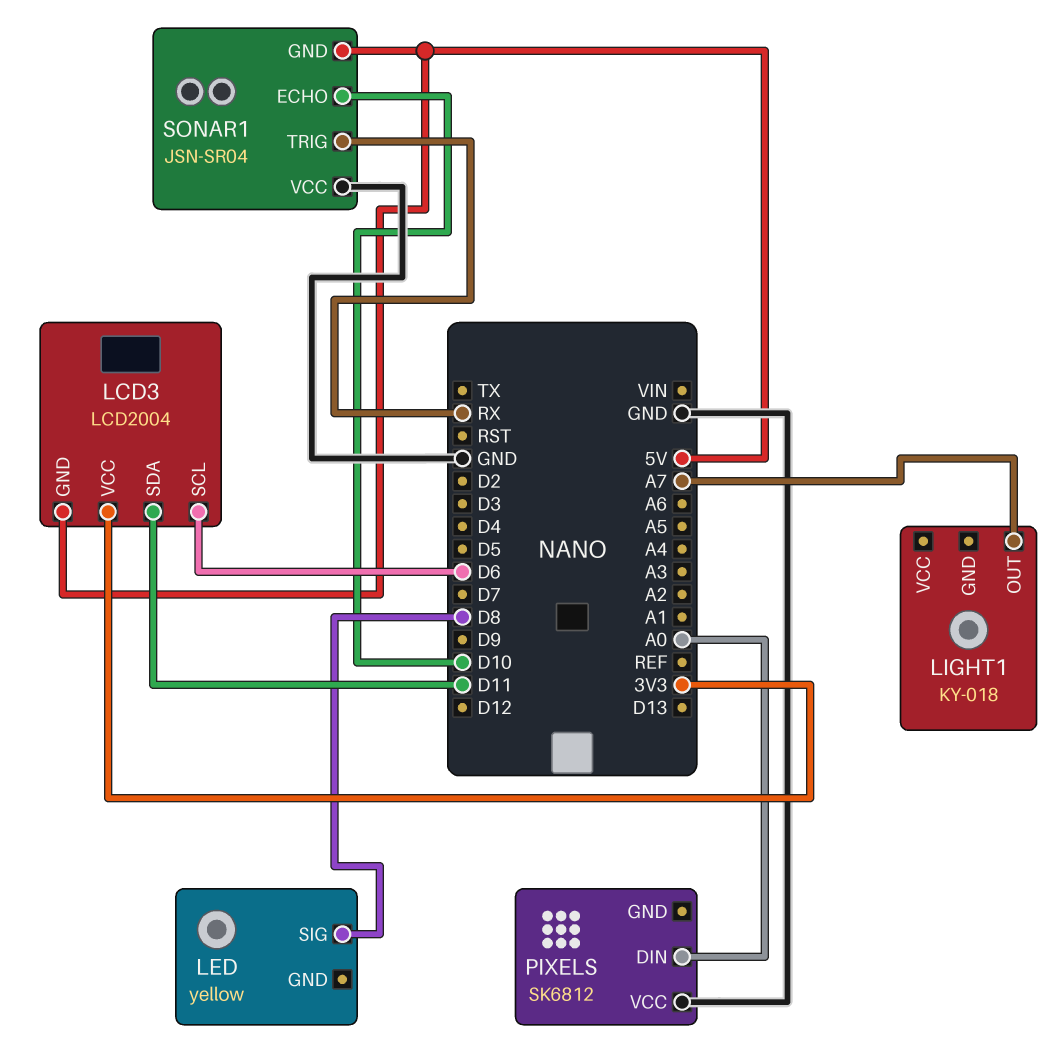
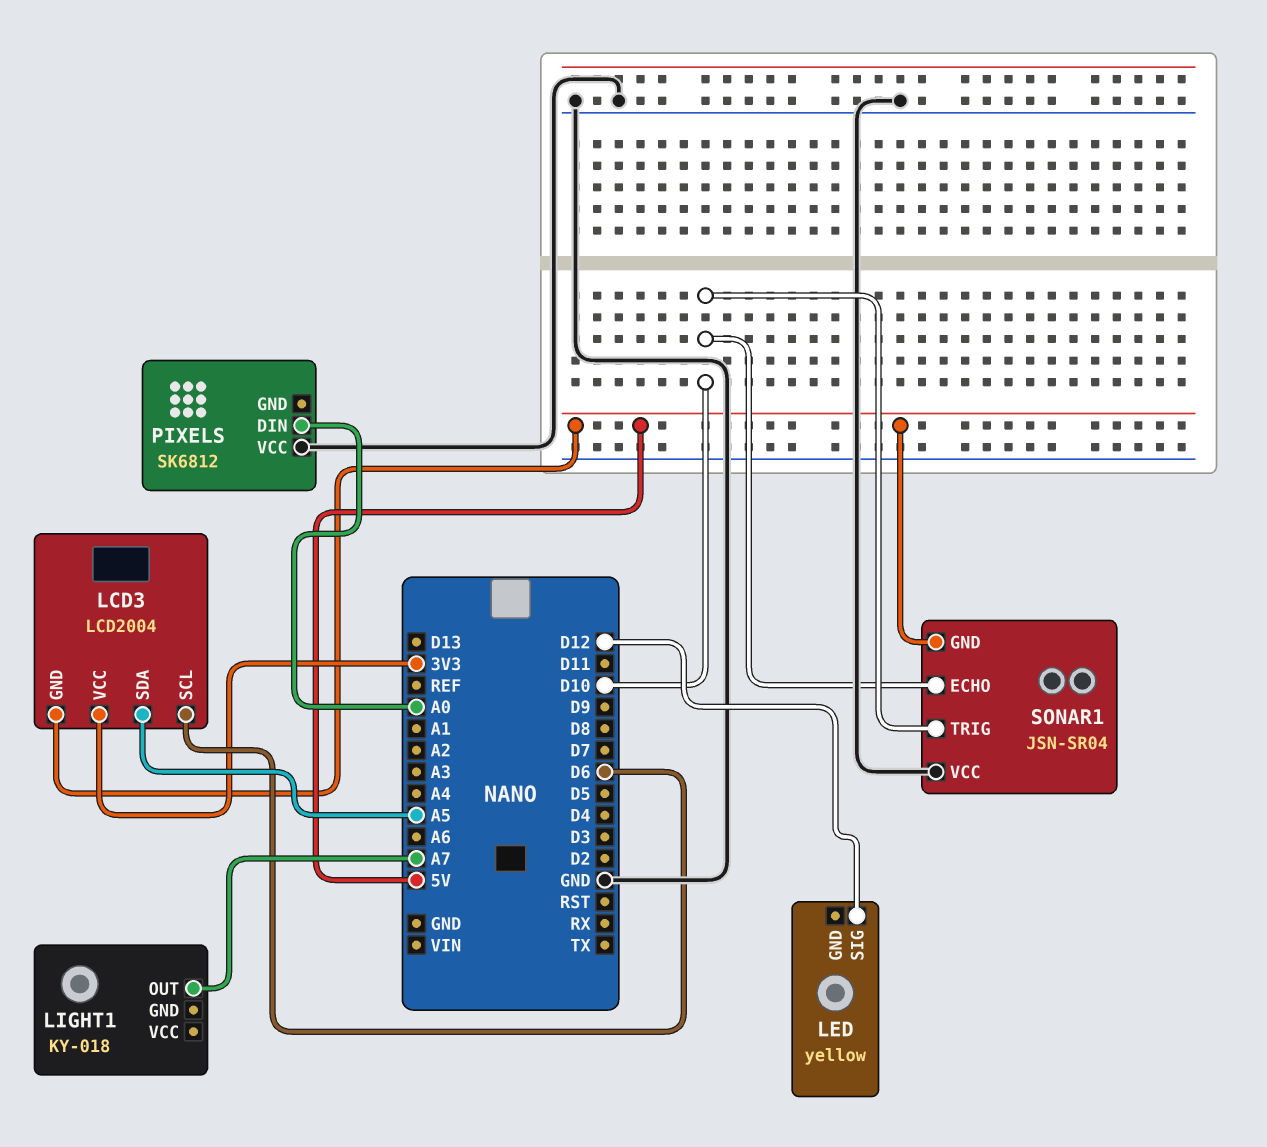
LCD3 pin SDA: D11 -> A5
LED pin SIG: D8 -> D12
SONAR1 pin TRIG: RX -> D10

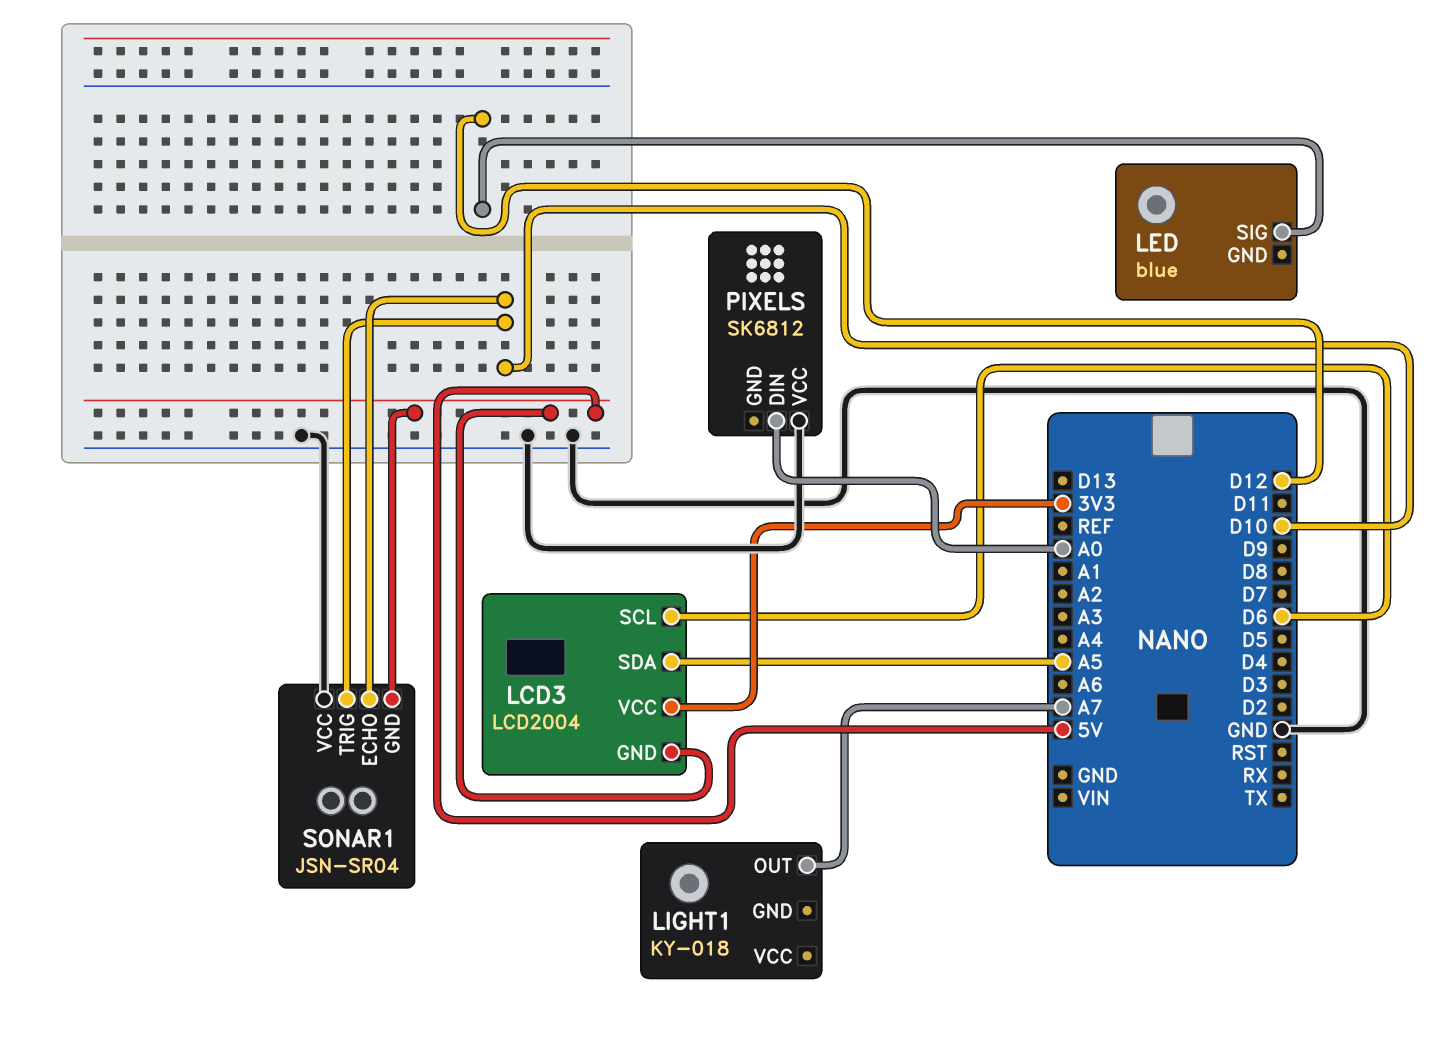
LED: yellow -> blue

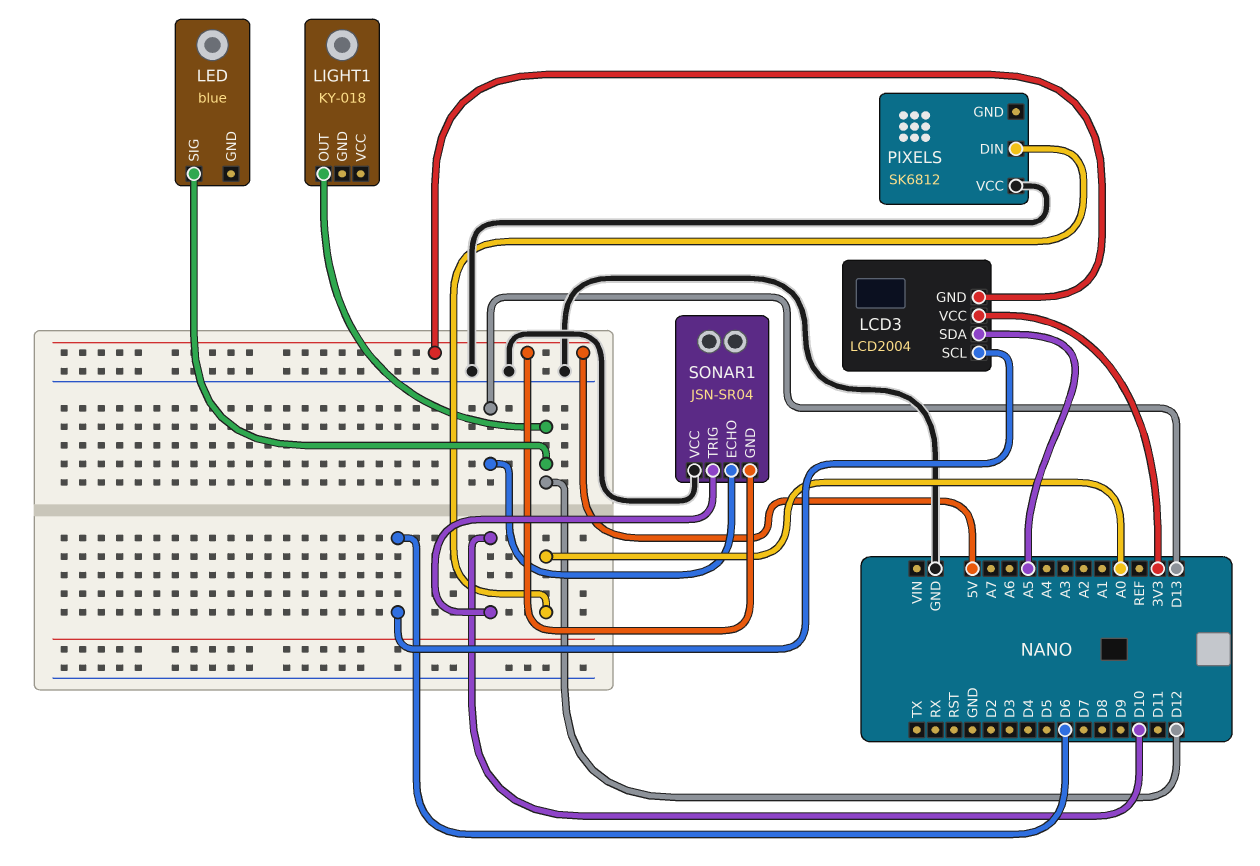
LIGHT1 pin OUT: A7 -> D12
SONAR1 pin ECHO: D10 -> D13

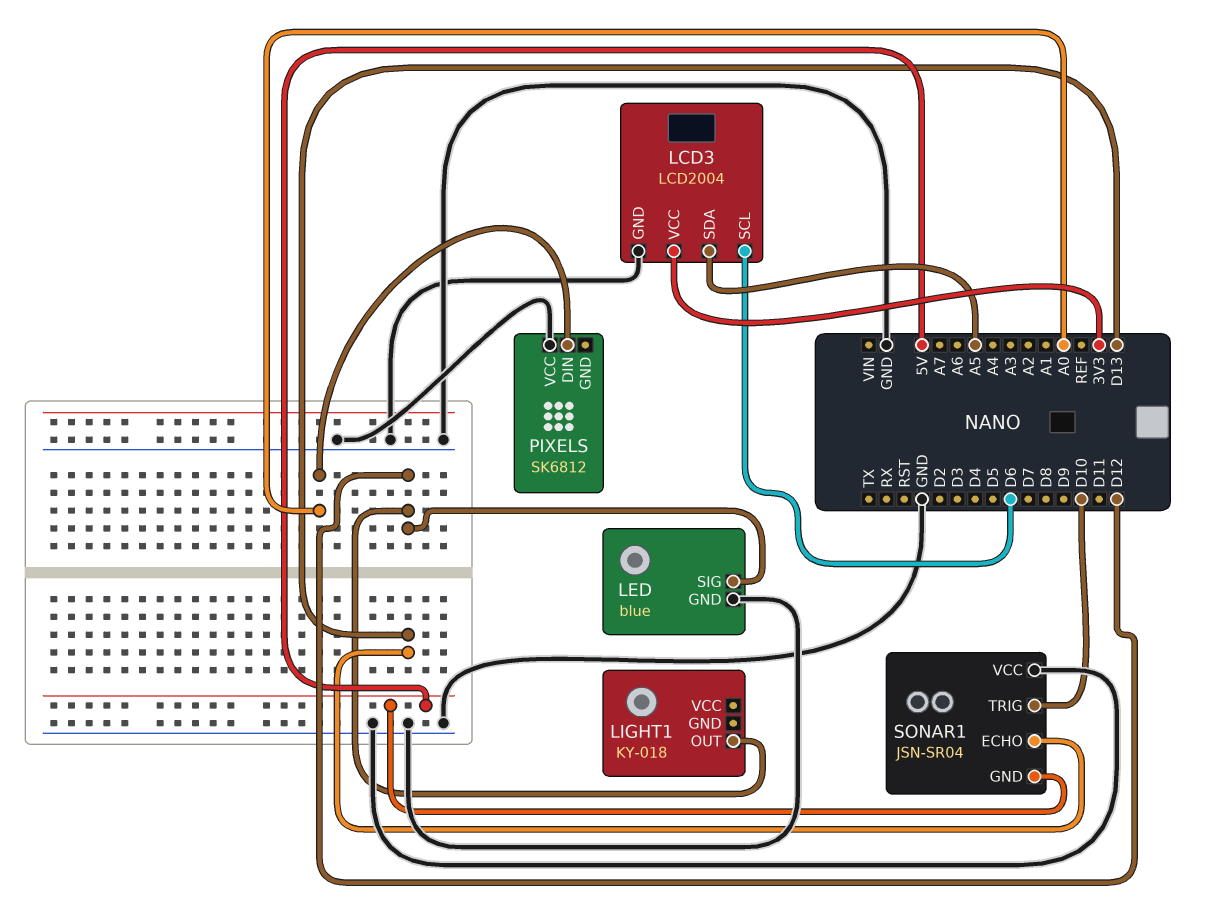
LCD3 pin GND: 5V -> GND
LED pin GND: none -> GND

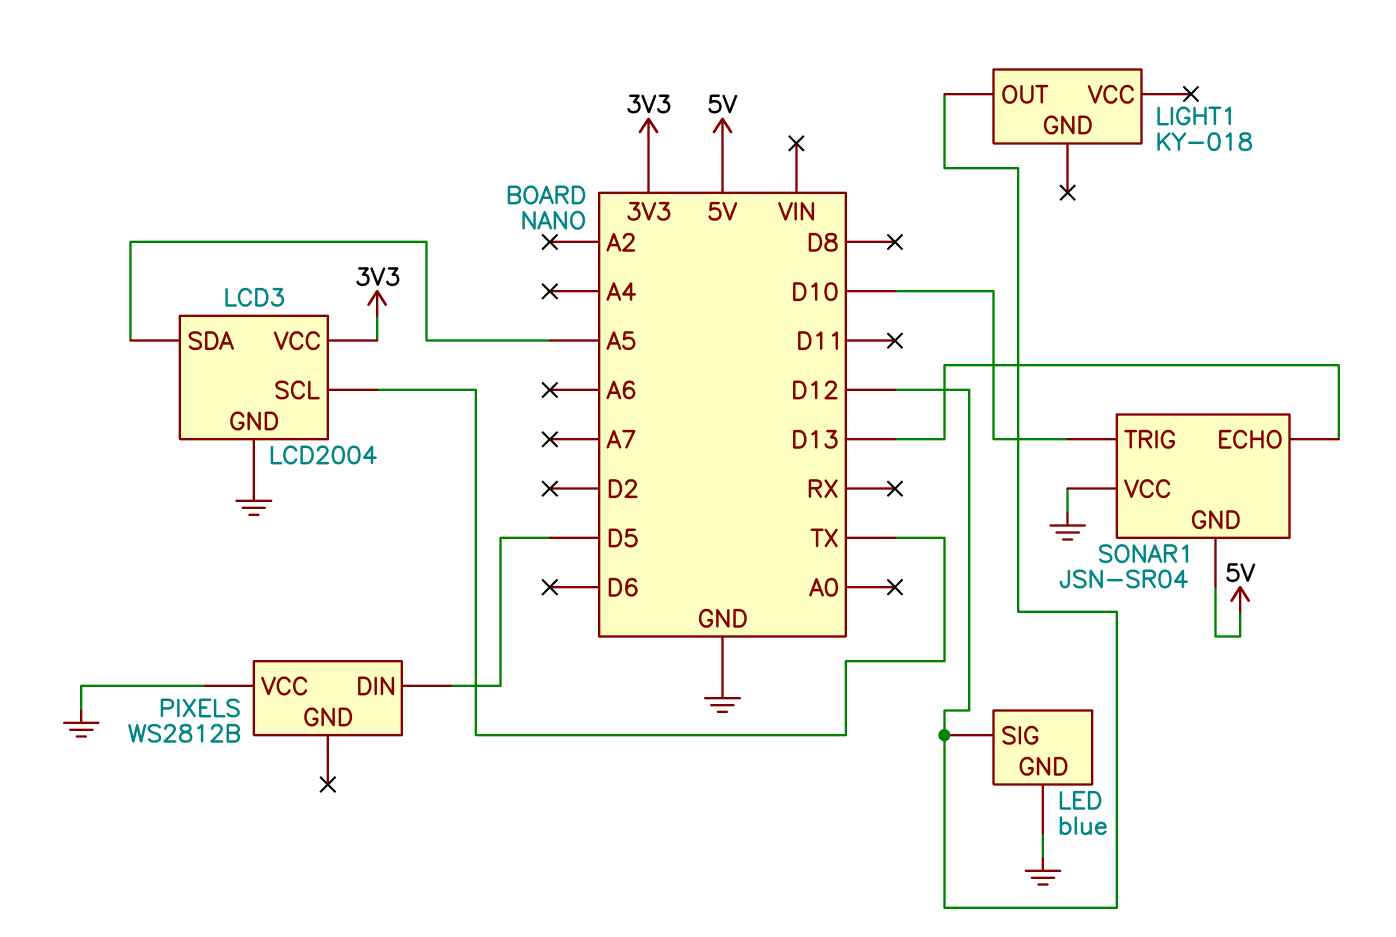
LCD3 pin SCL: D6 -> TX
PIXELS: SK6812 -> WS2812B
PIXELS pin DIN: A0 -> D5

